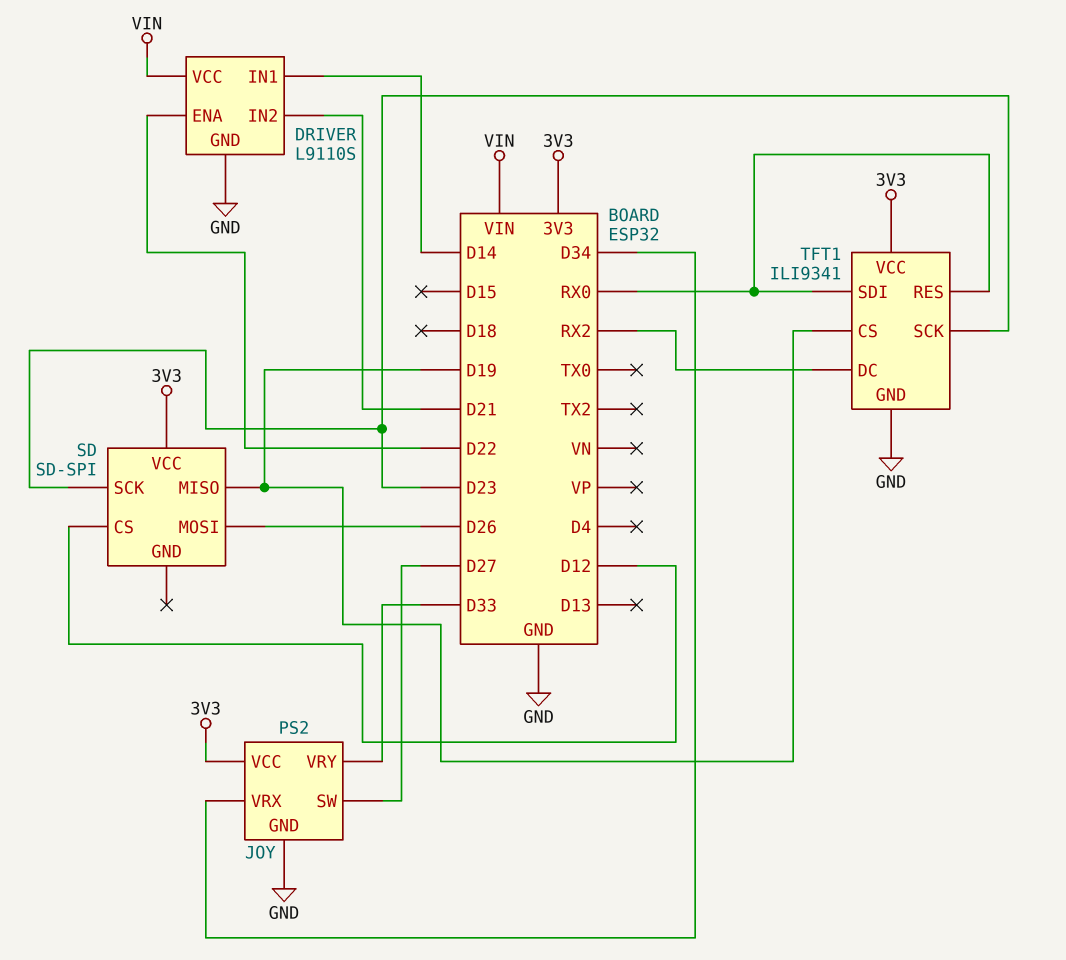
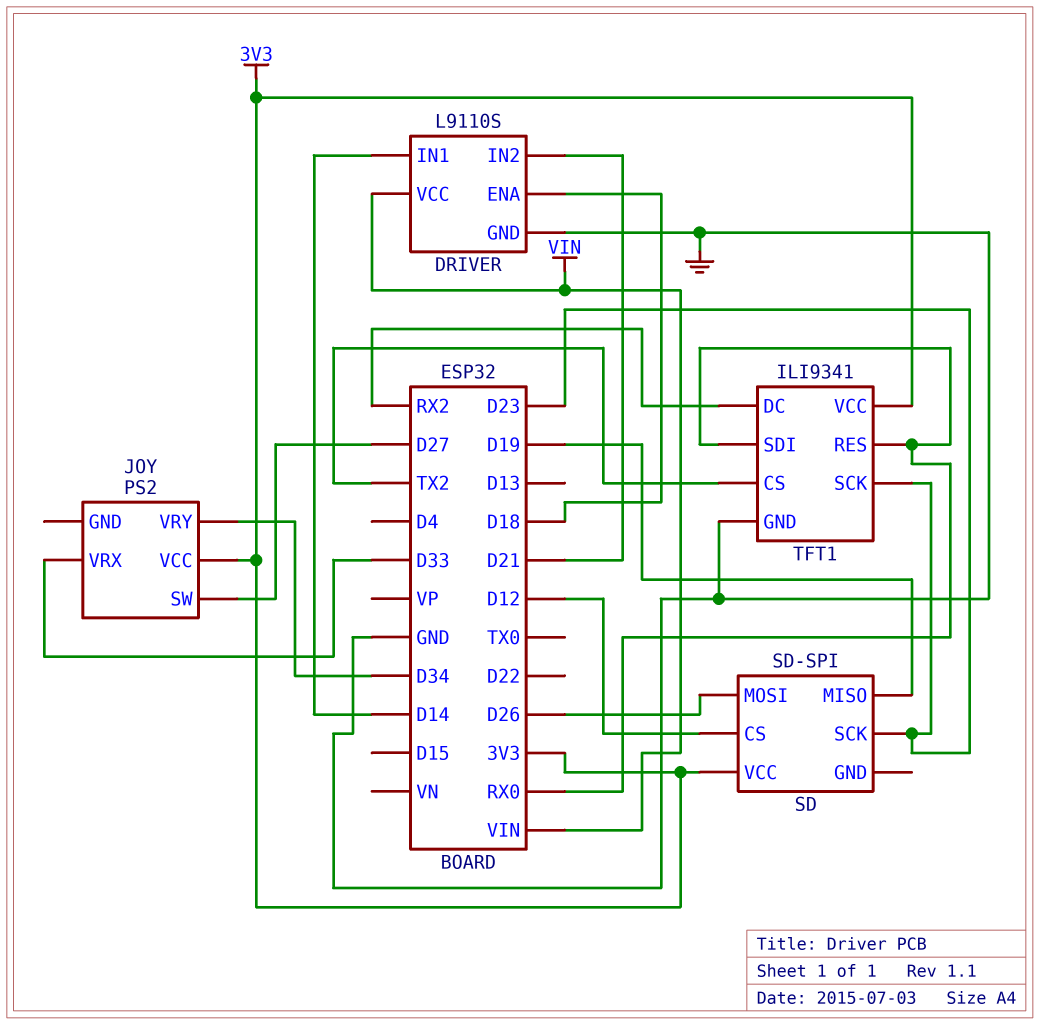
DRIVER pin ENA: D22 -> D18
JOY pin GND: GND -> none
JOY pin VRX: D34 -> D33
JOY pin VRY: D33 -> D34
TFT1 pin CS: D19 -> TX2

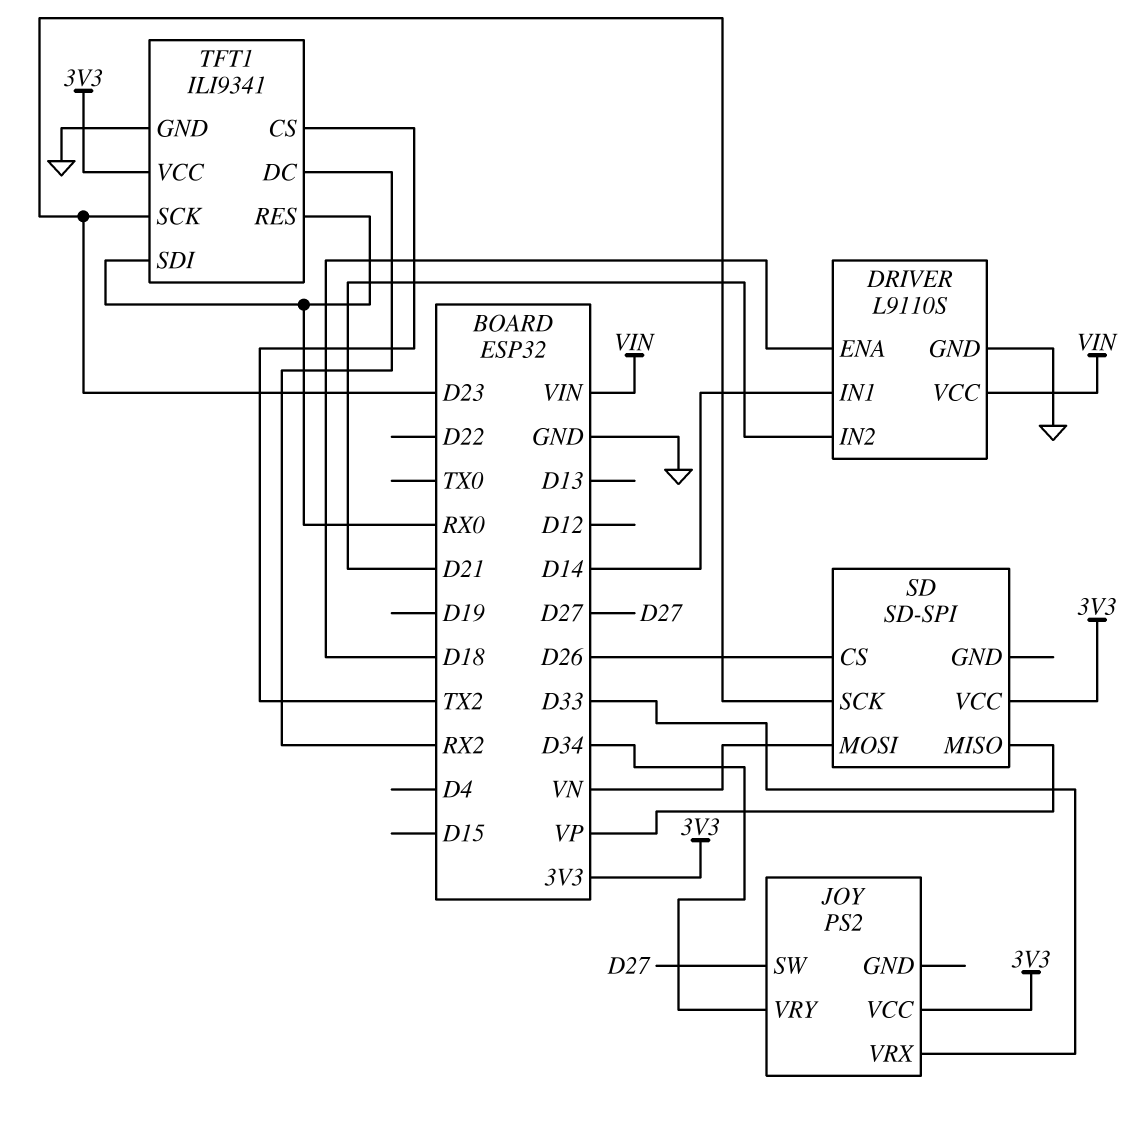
SD pin CS: D12 -> D26
SD pin MISO: D19 -> VP
SD pin MOSI: D26 -> VN

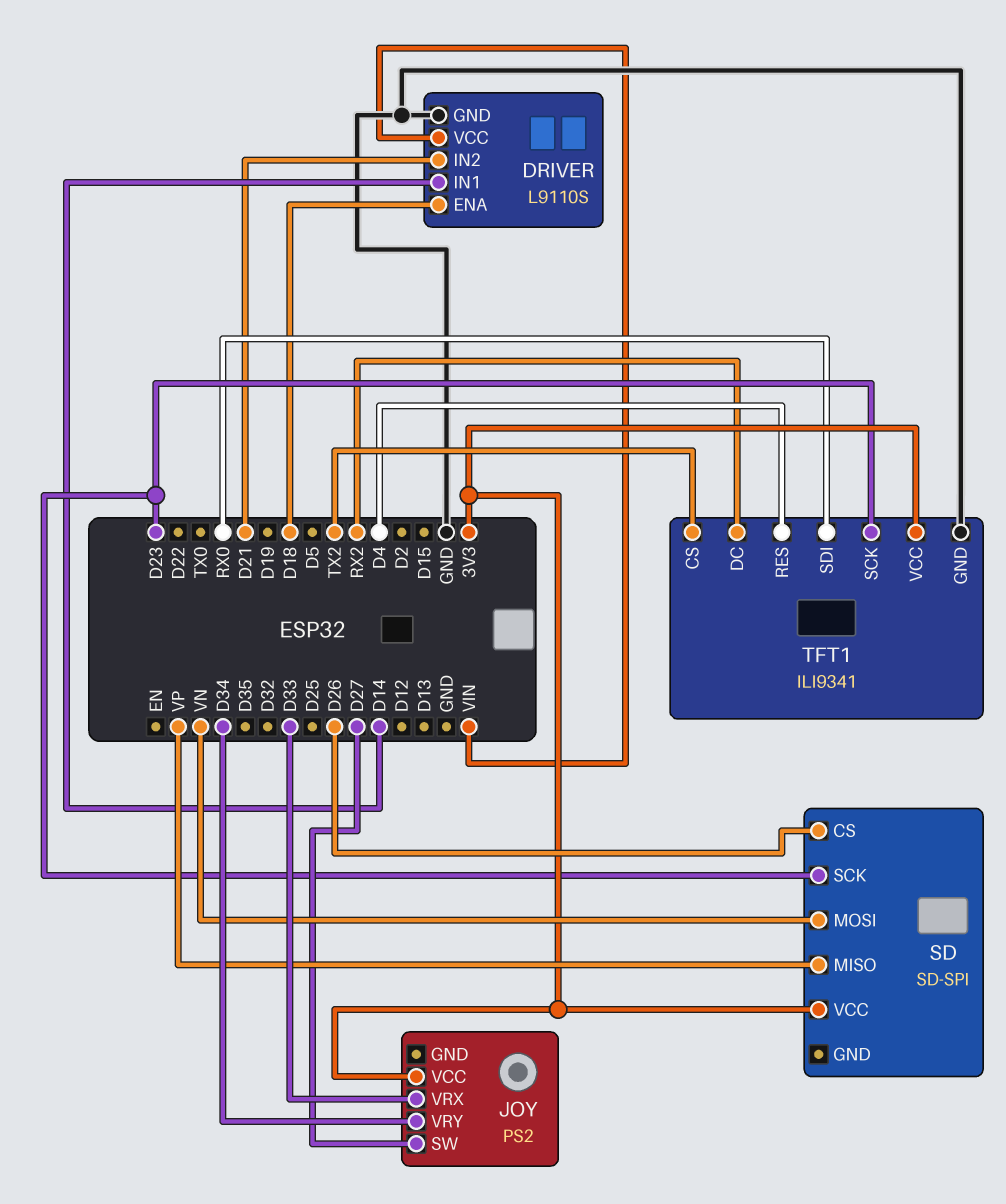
TFT1 pin RES: RX0 -> D4

